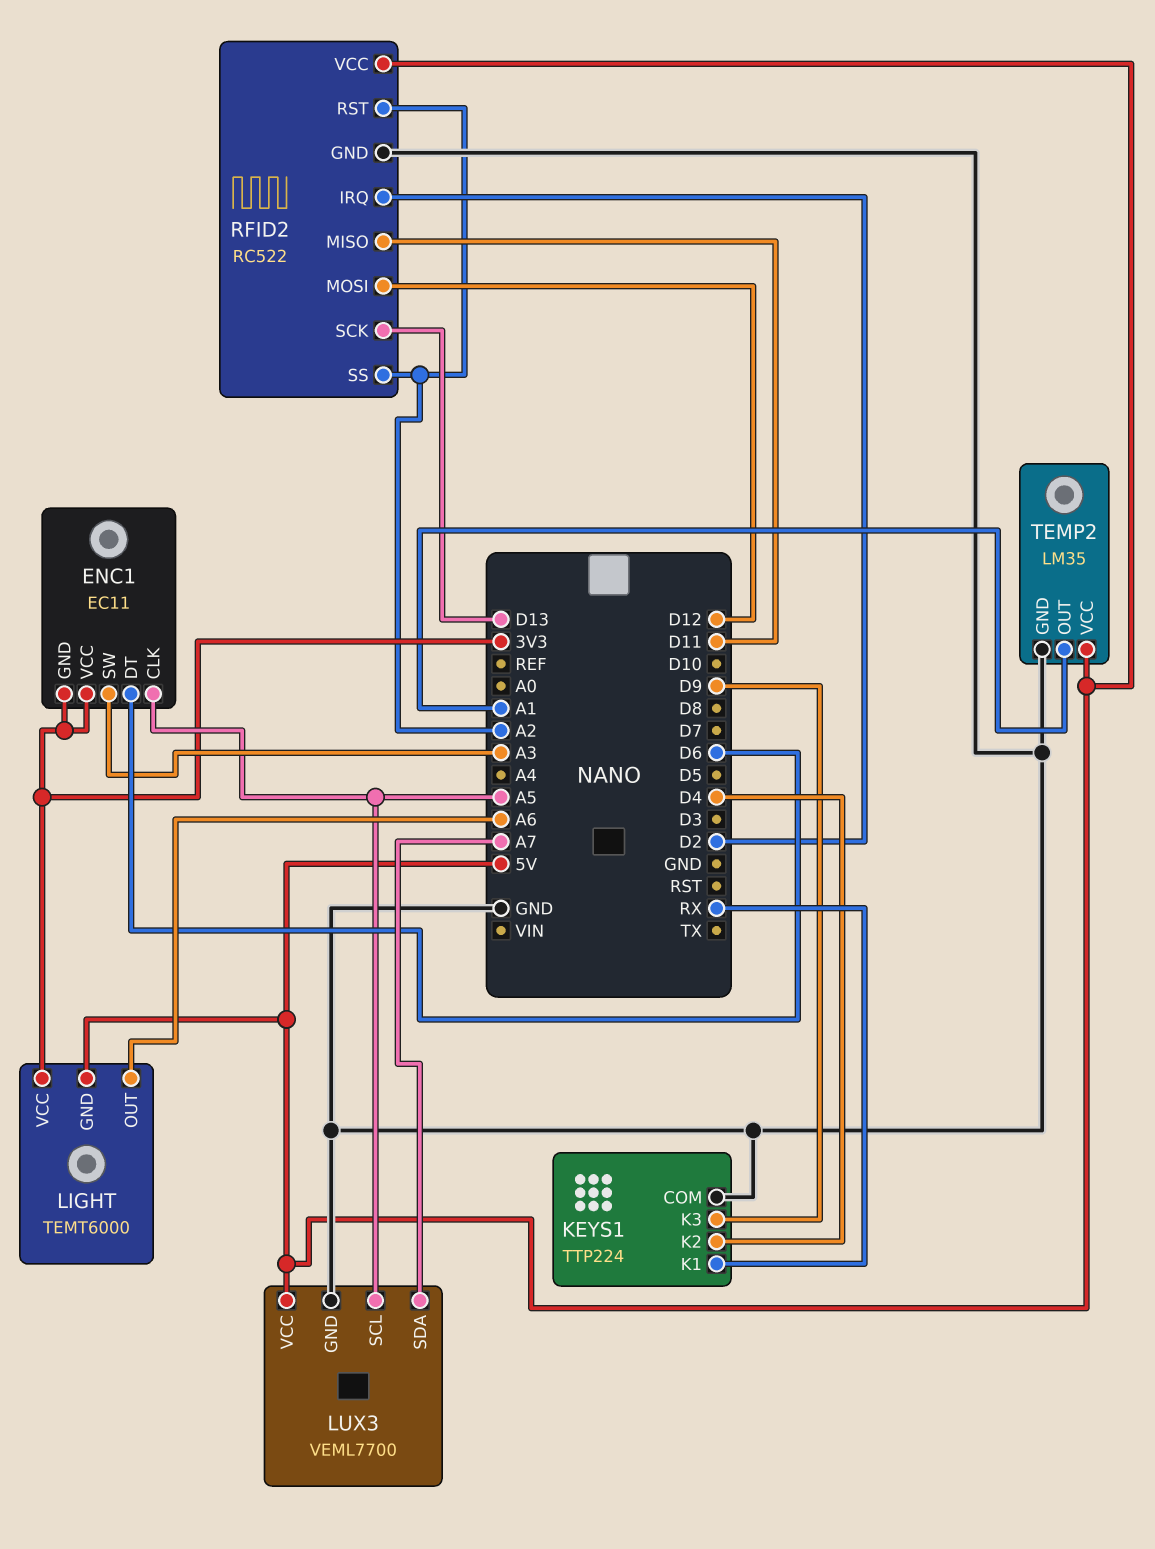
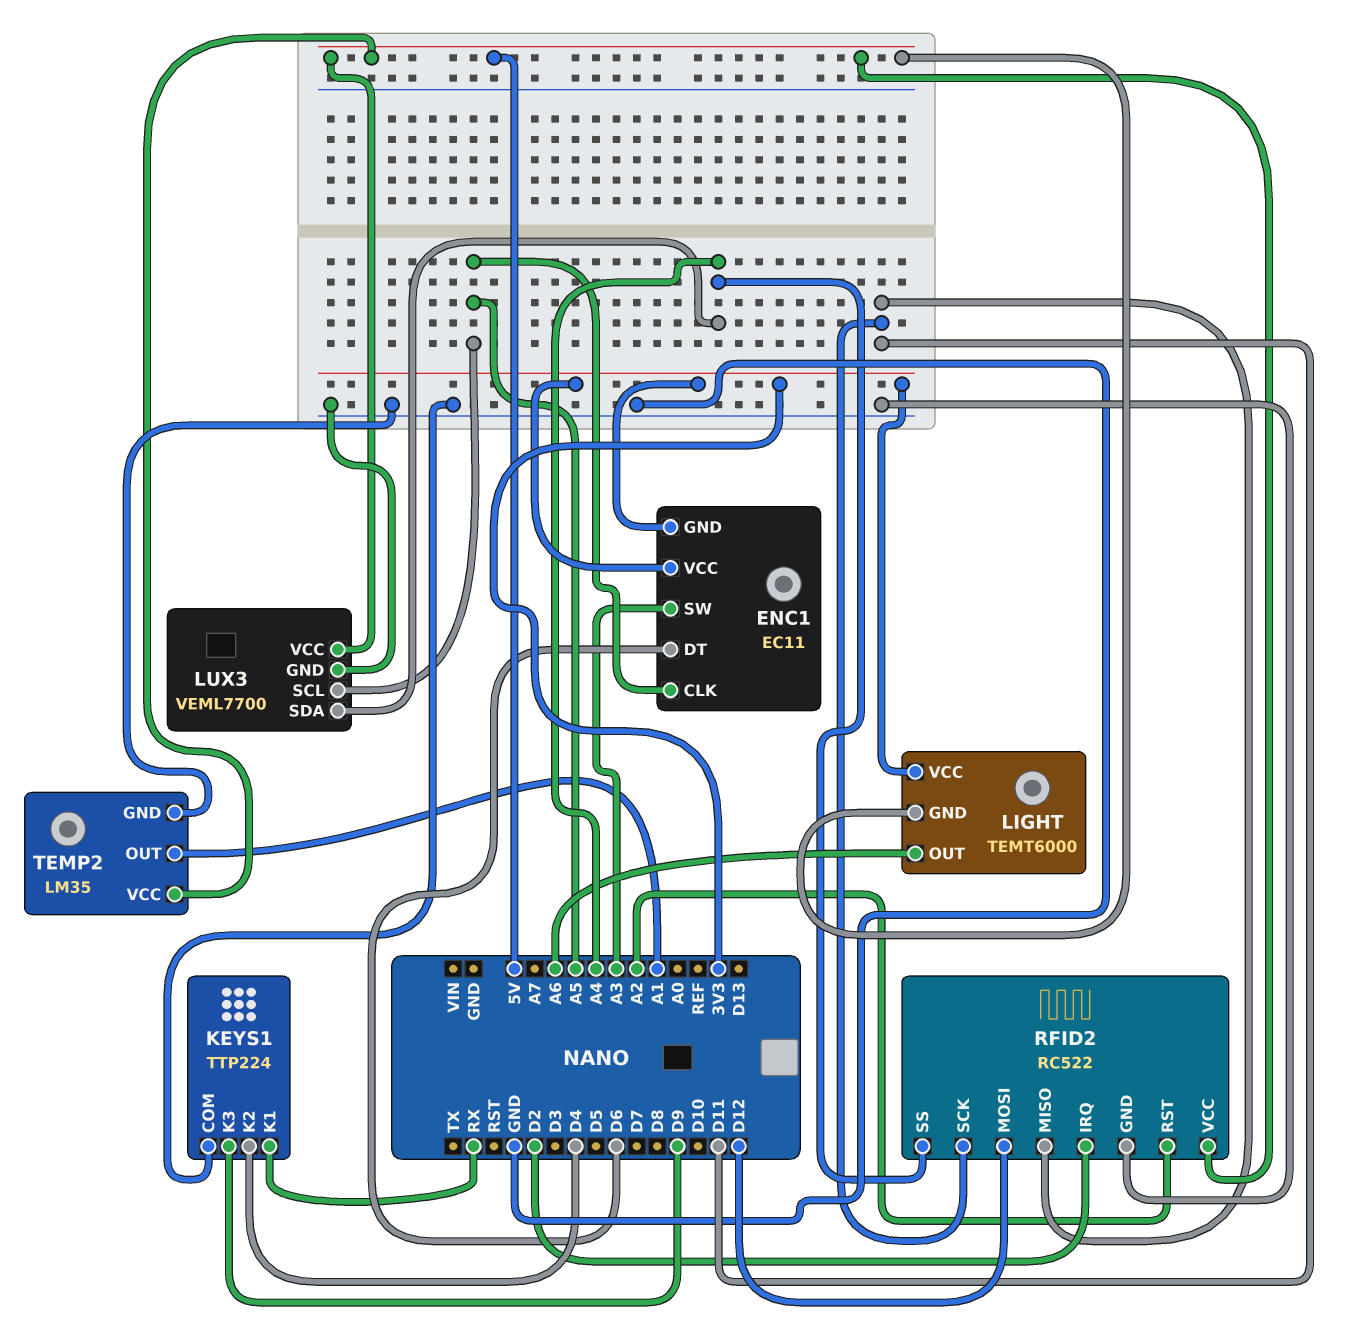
LUX3 pin SDA: A7 -> A4
RFID2 pin SCK: D13 -> D11
RFID2 pin SS: A2 -> A4

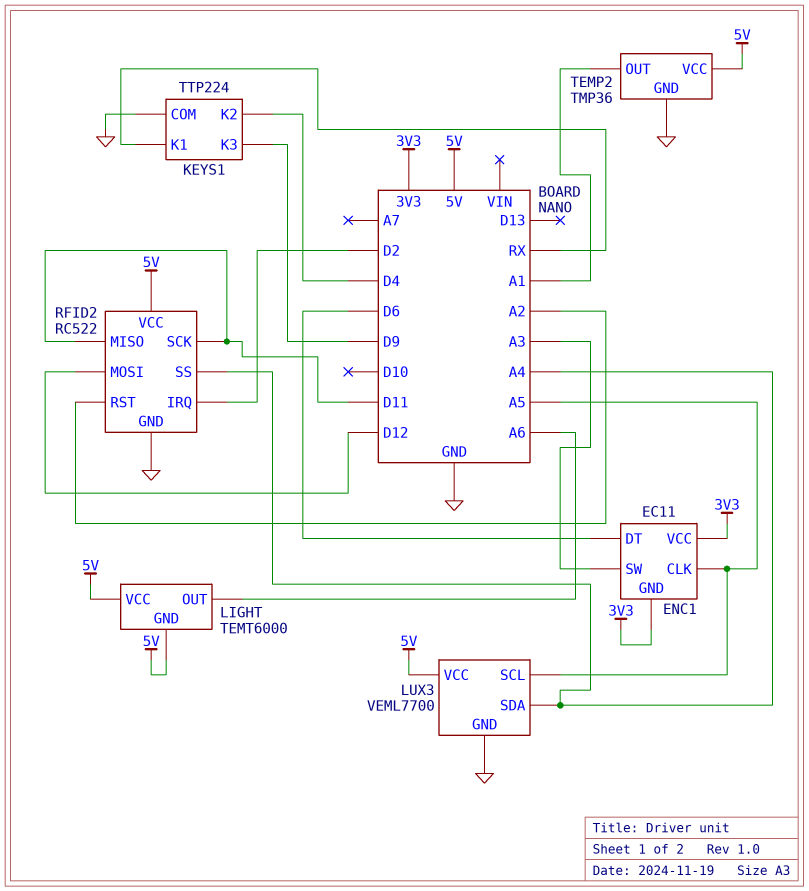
LIGHT pin VCC: 3V3 -> 5V
TEMP2: LM35 -> TMP36

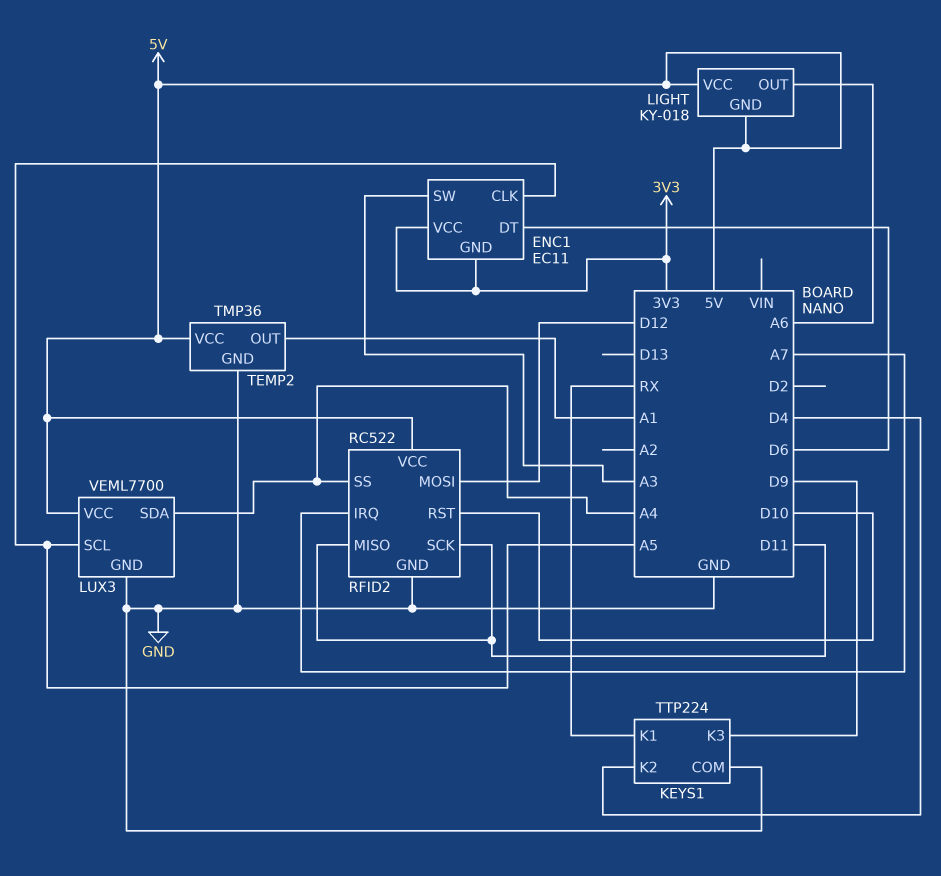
LIGHT: TEMT6000 -> KY-018
RFID2 pin IRQ: D2 -> A7
RFID2 pin RST: A2 -> D10

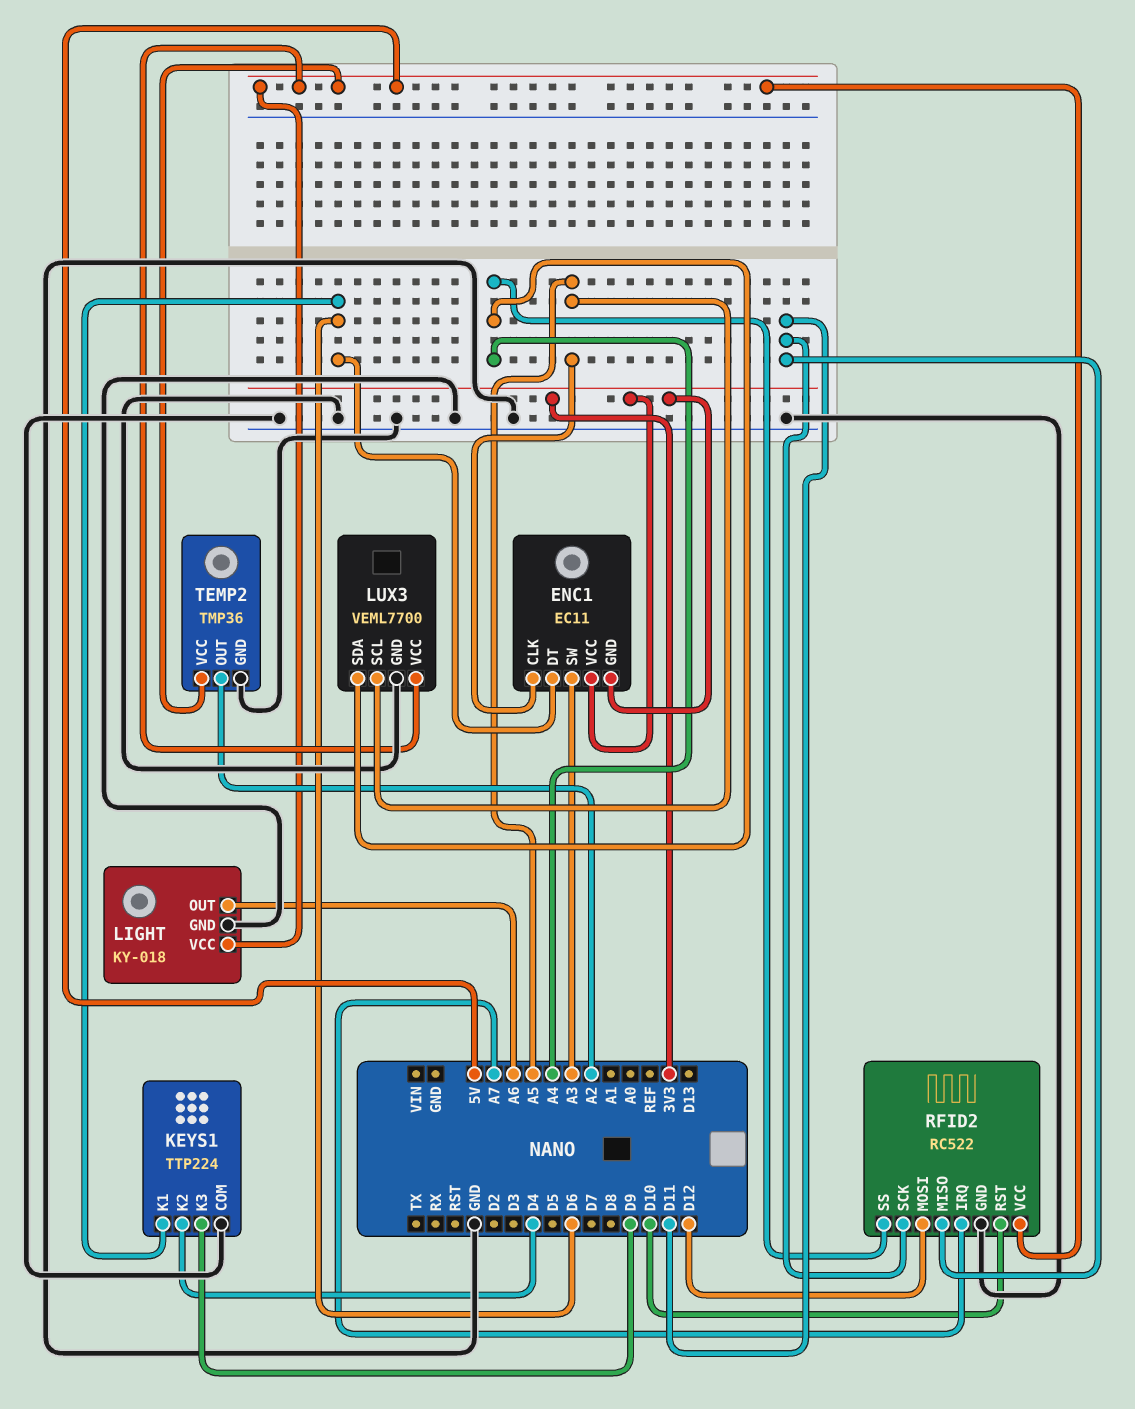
KEYS1 pin K1: RX -> D6
LIGHT pin GND: 5V -> GND
TEMP2 pin OUT: A1 -> A2

